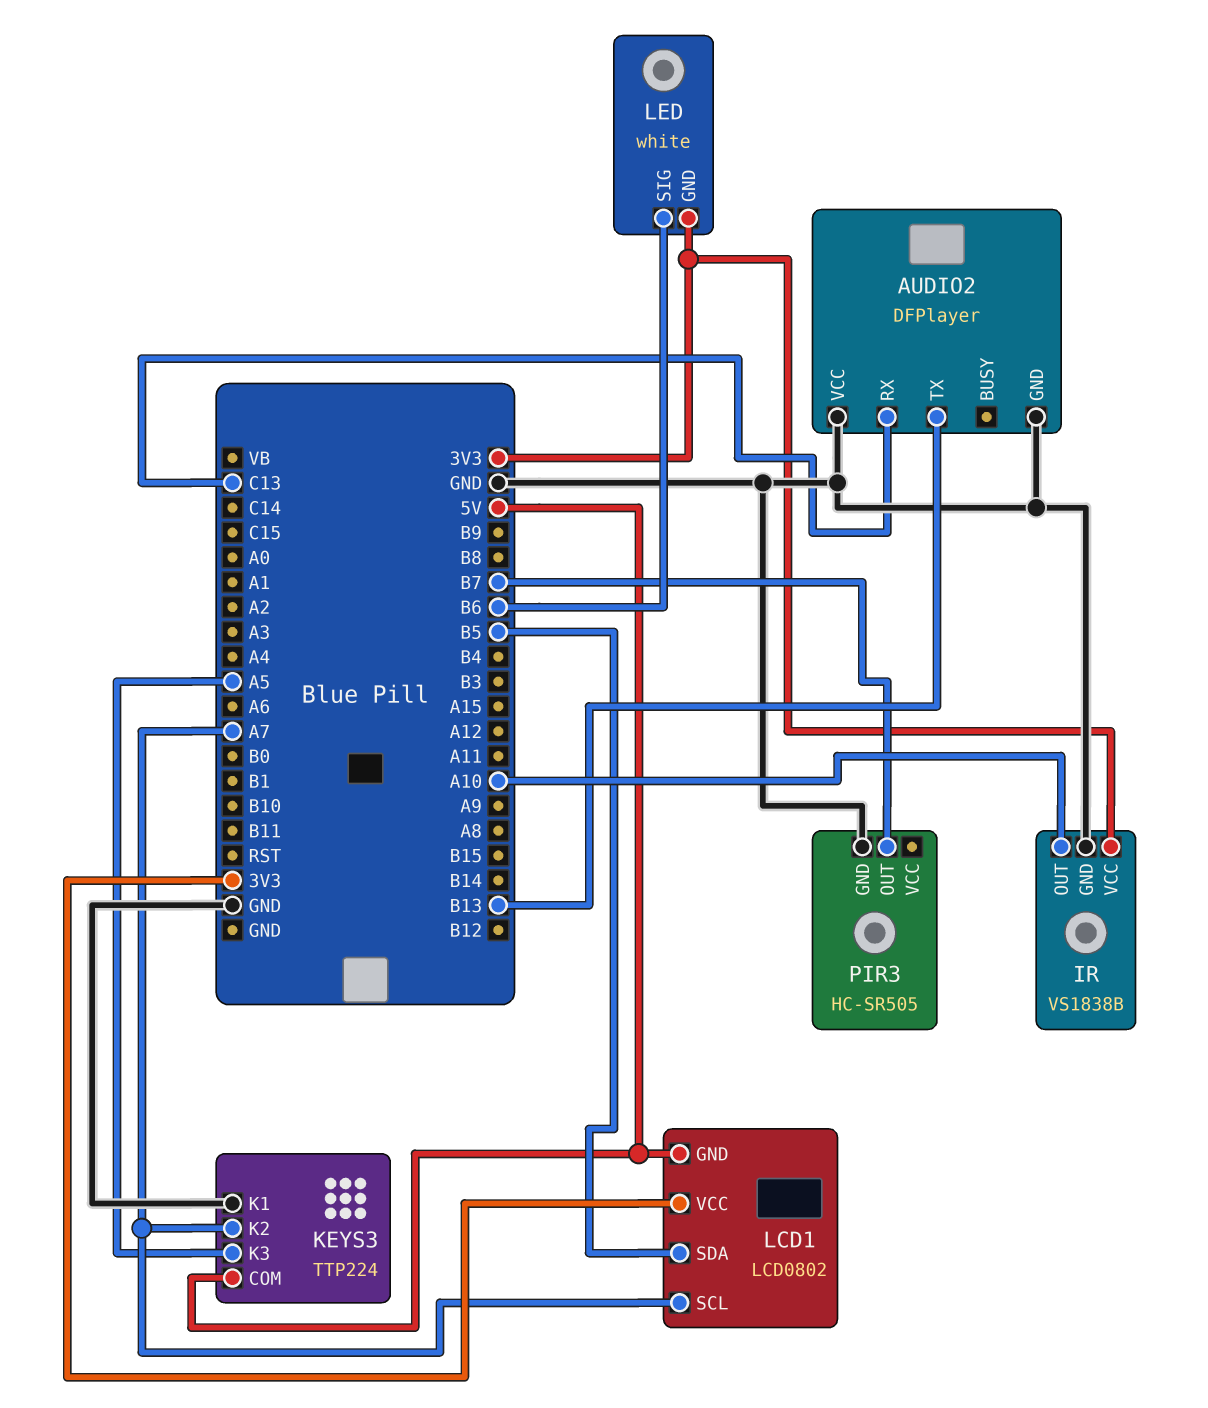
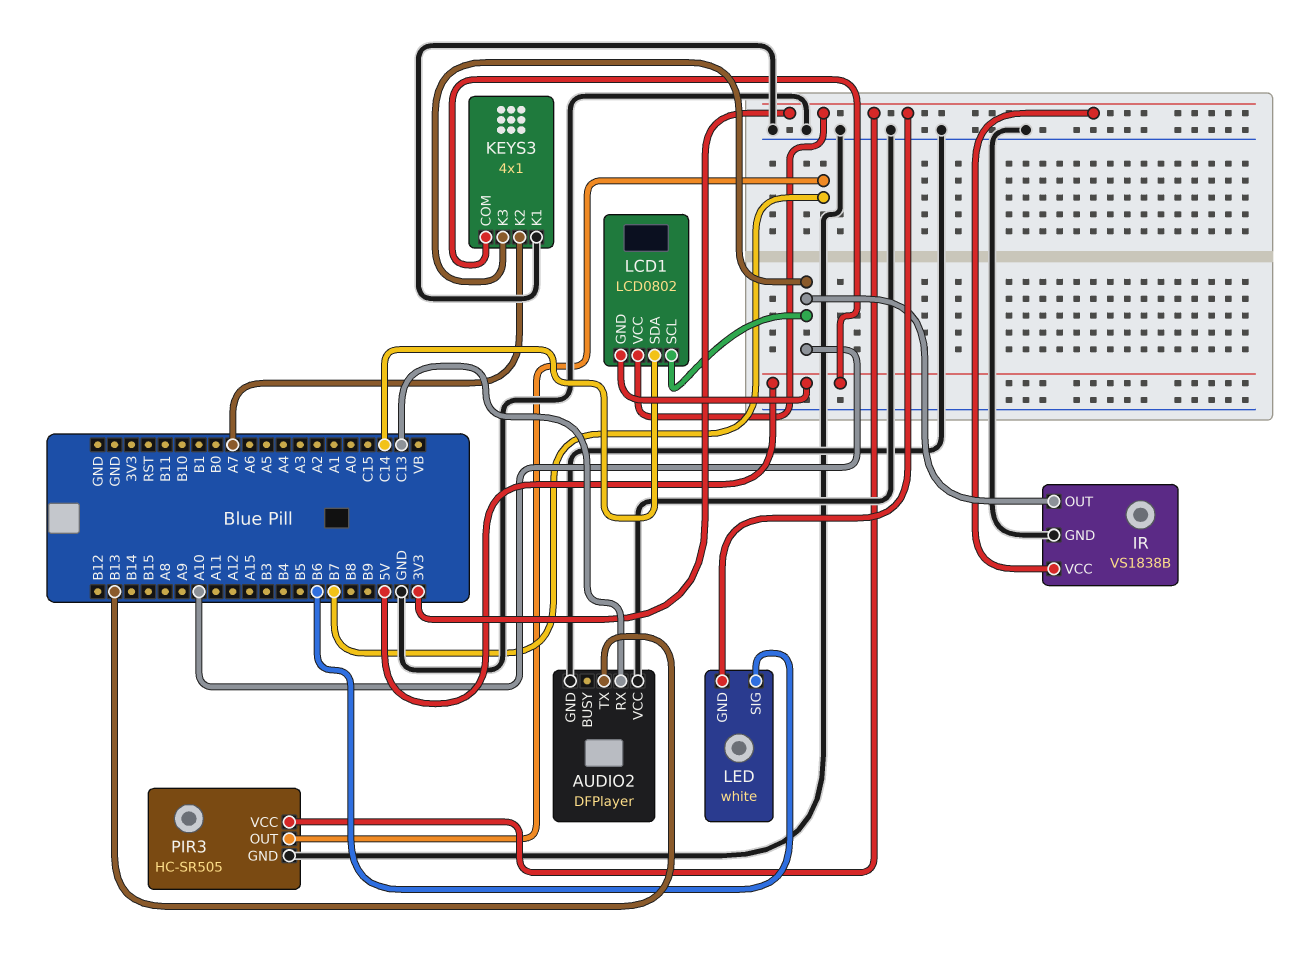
KEYS3: TTP224 -> 4x1
KEYS3 pin K3: A5 -> A10
LCD1 pin SCL: A7 -> A10
LCD1 pin SDA: B5 -> C14
PIR3 pin VCC: none -> 3V3

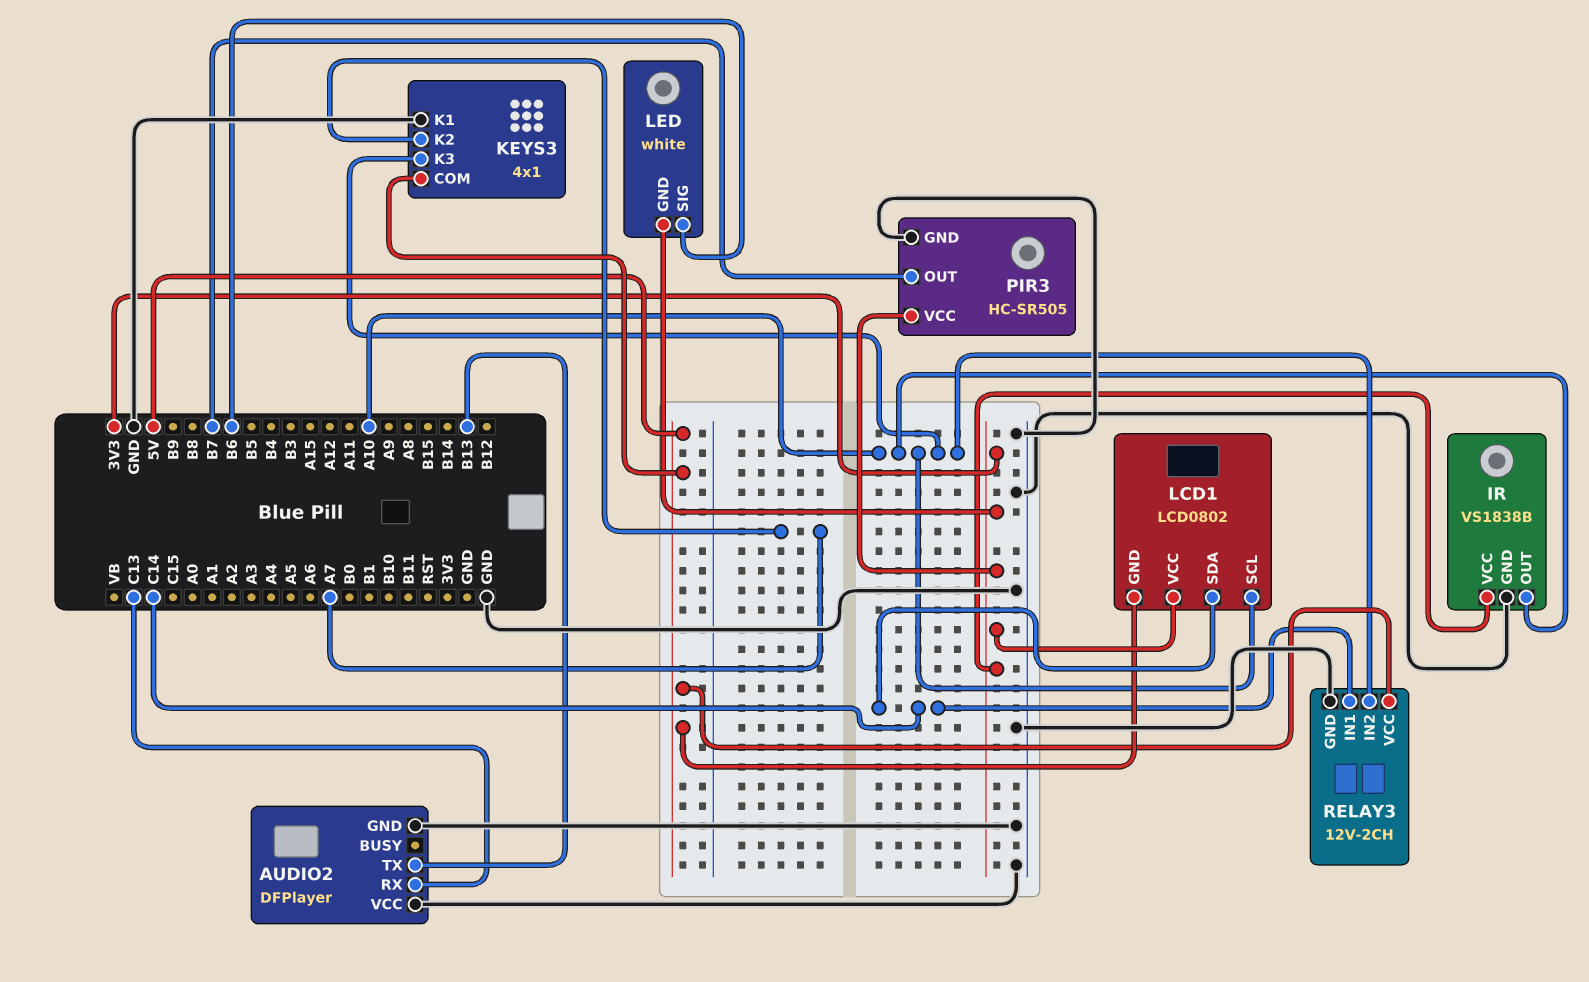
RELAY3: none -> 12V-2CH
RELAY3 pin GND: none -> GND
RELAY3 pin IN1: none -> C14
RELAY3 pin IN2: none -> A10
RELAY3 pin VCC: none -> 5V

